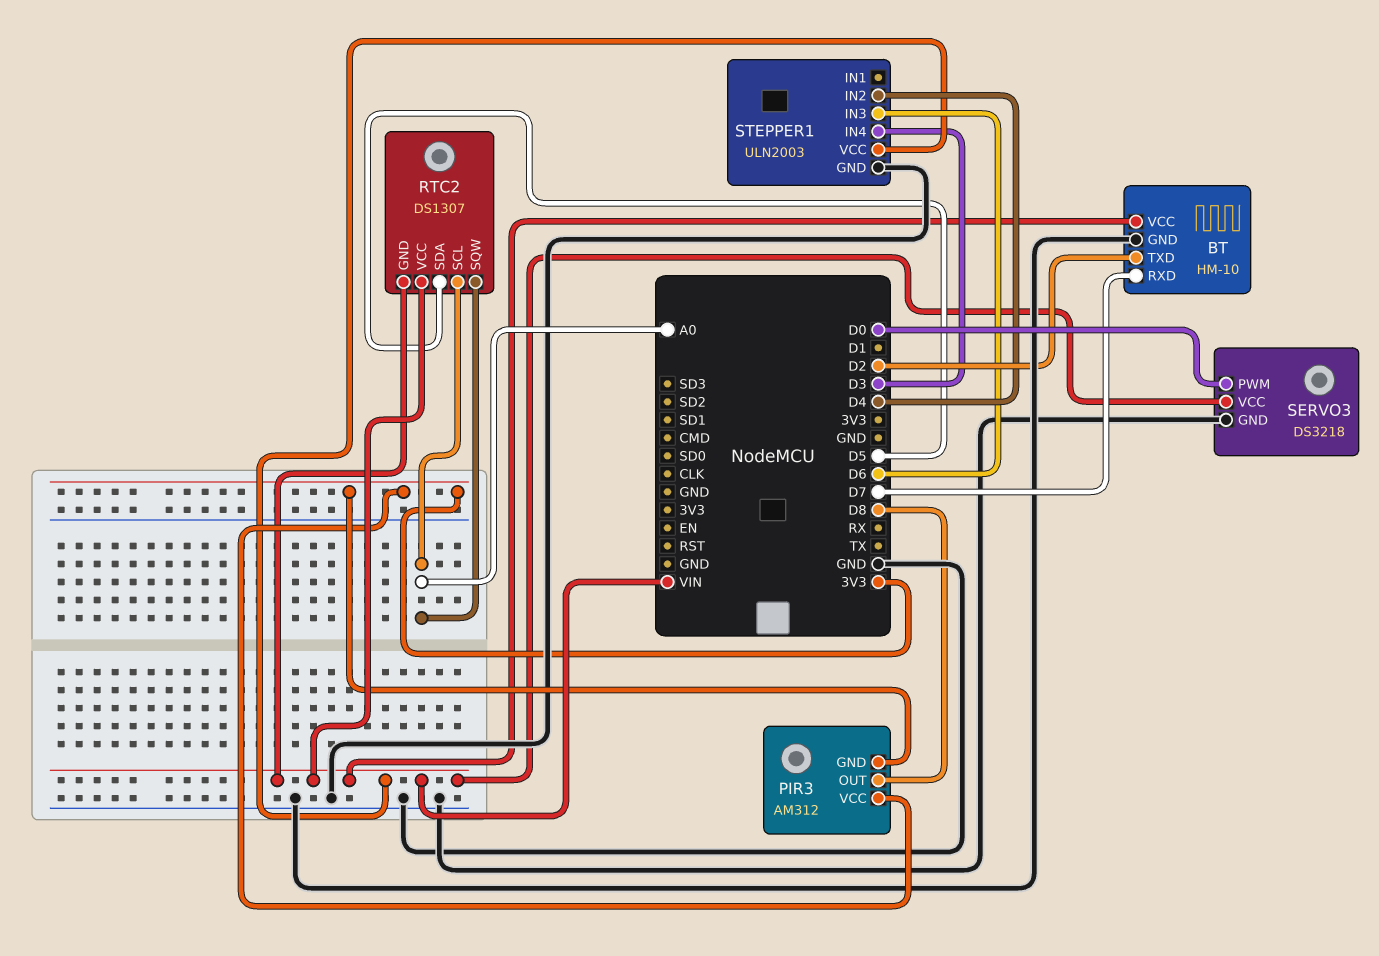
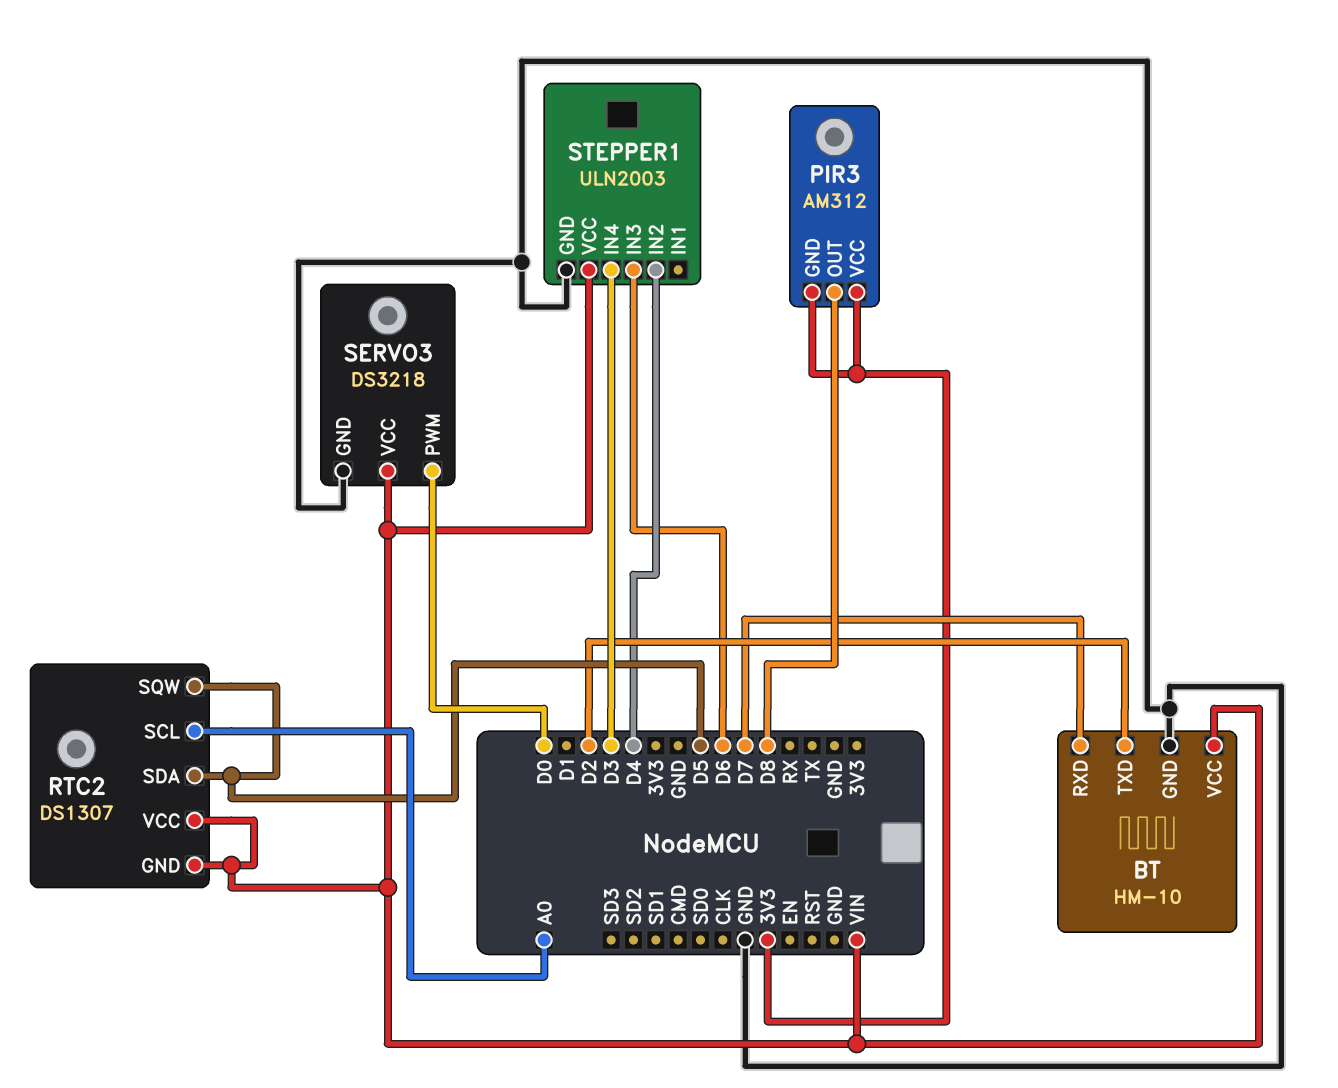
RTC2 pin SQW: A0 -> D5

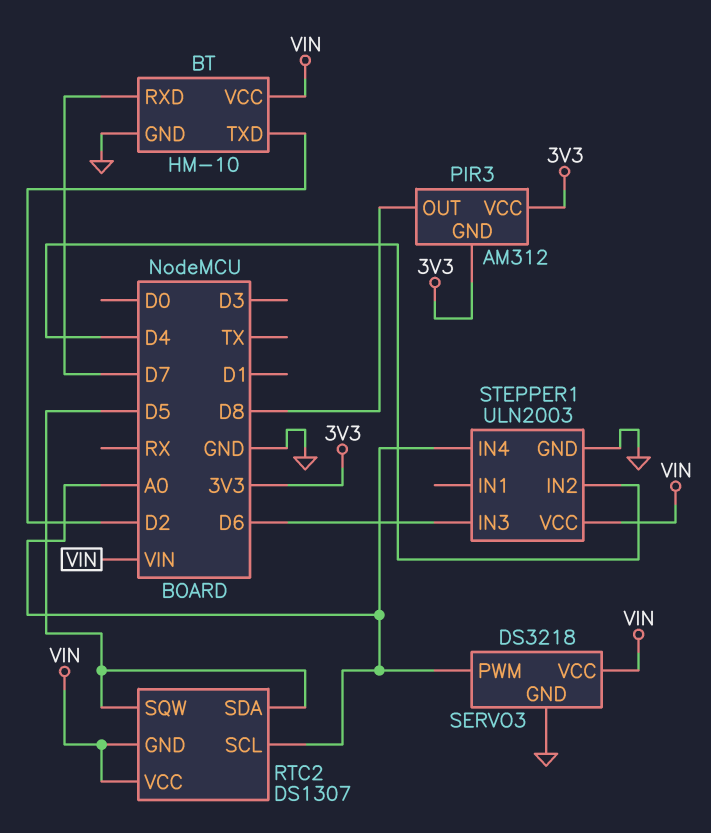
SERVO3 pin PWM: D0 -> A0
STEPPER1 pin IN4: D3 -> A0

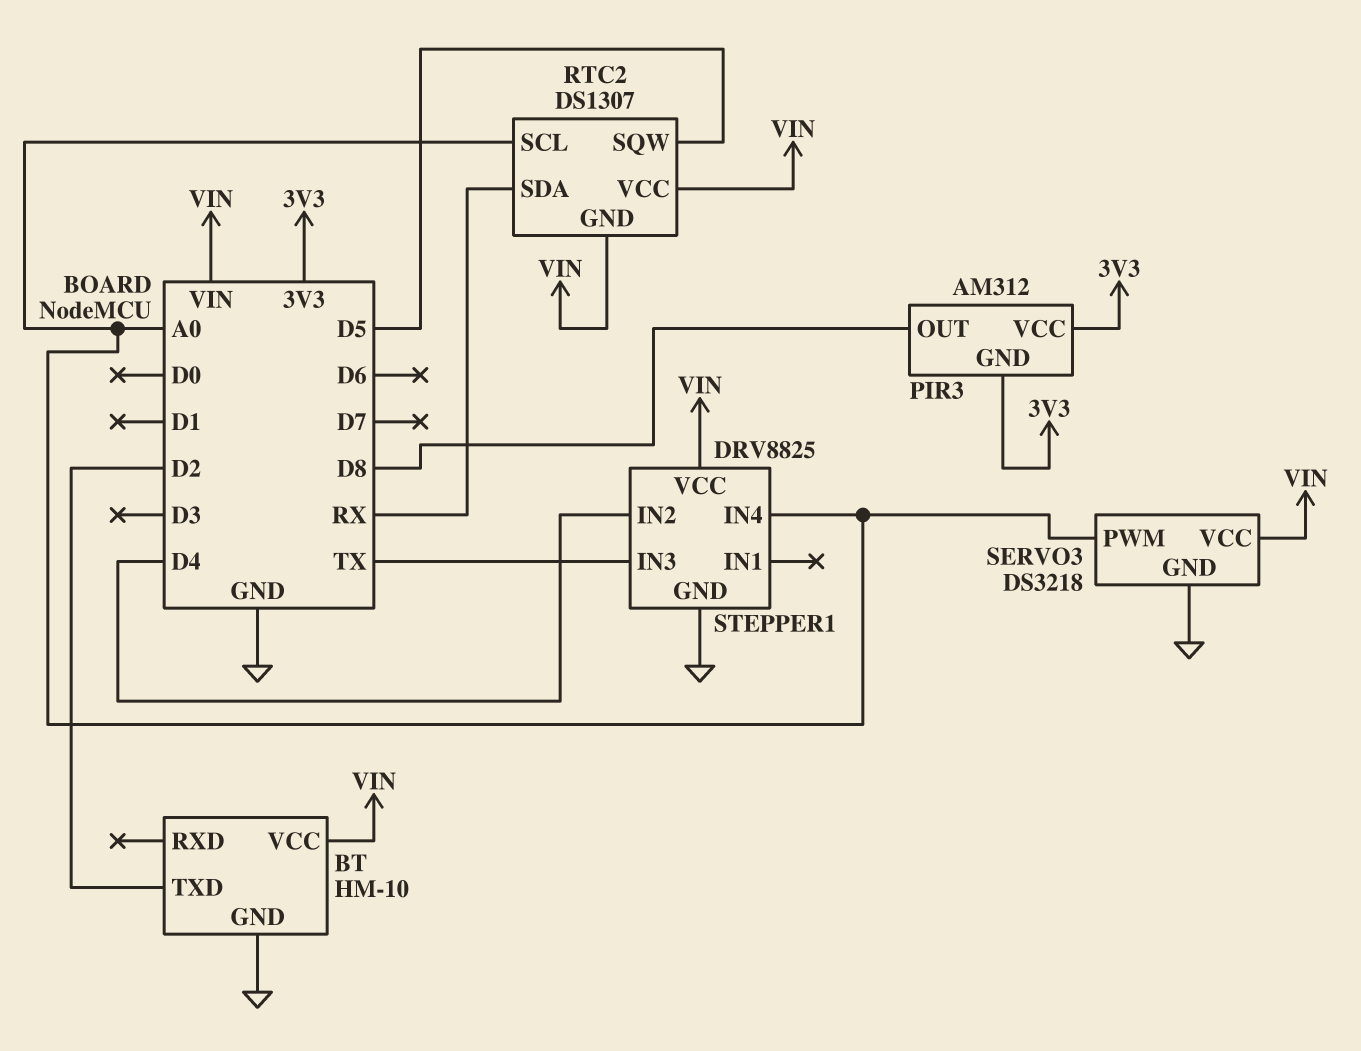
BT pin RXD: D7 -> none
RTC2 pin SDA: D5 -> RX
STEPPER1: ULN2003 -> DRV8825
STEPPER1 pin IN3: D6 -> TX

